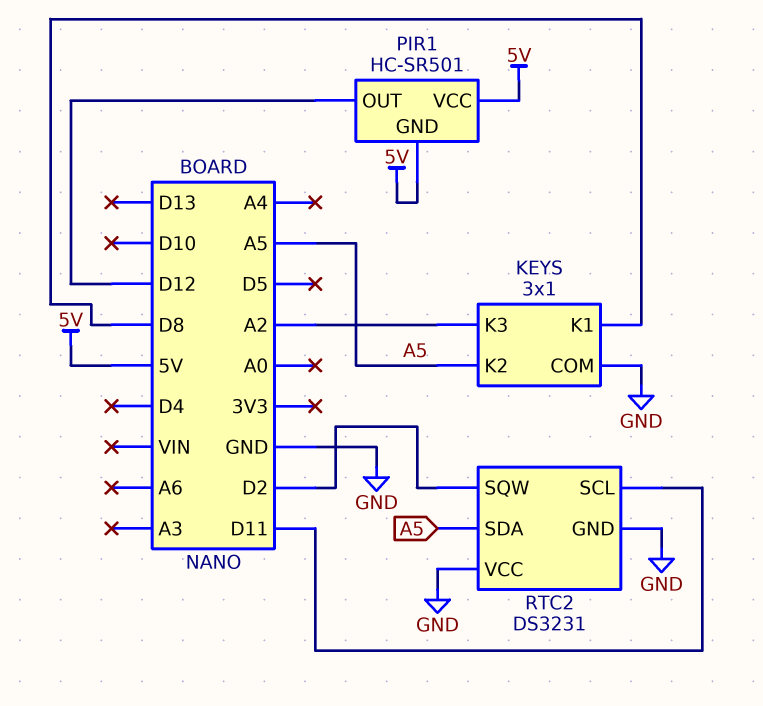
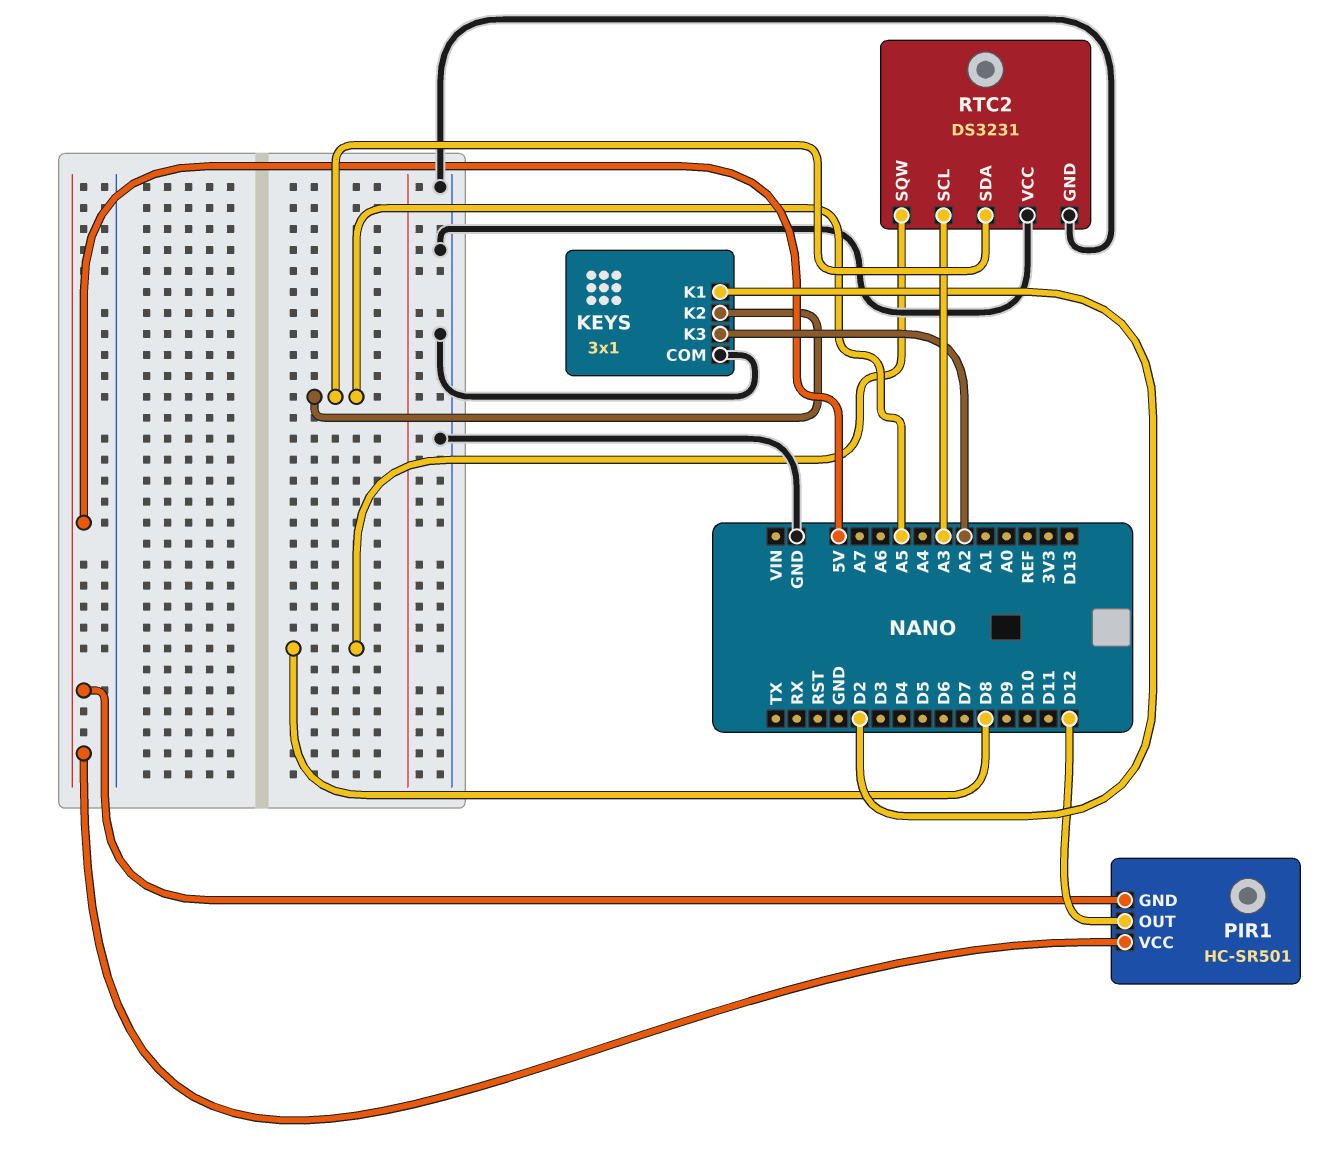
KEYS pin K1: D8 -> D2
RTC2 pin SCL: D11 -> A3
RTC2 pin SQW: D2 -> D8

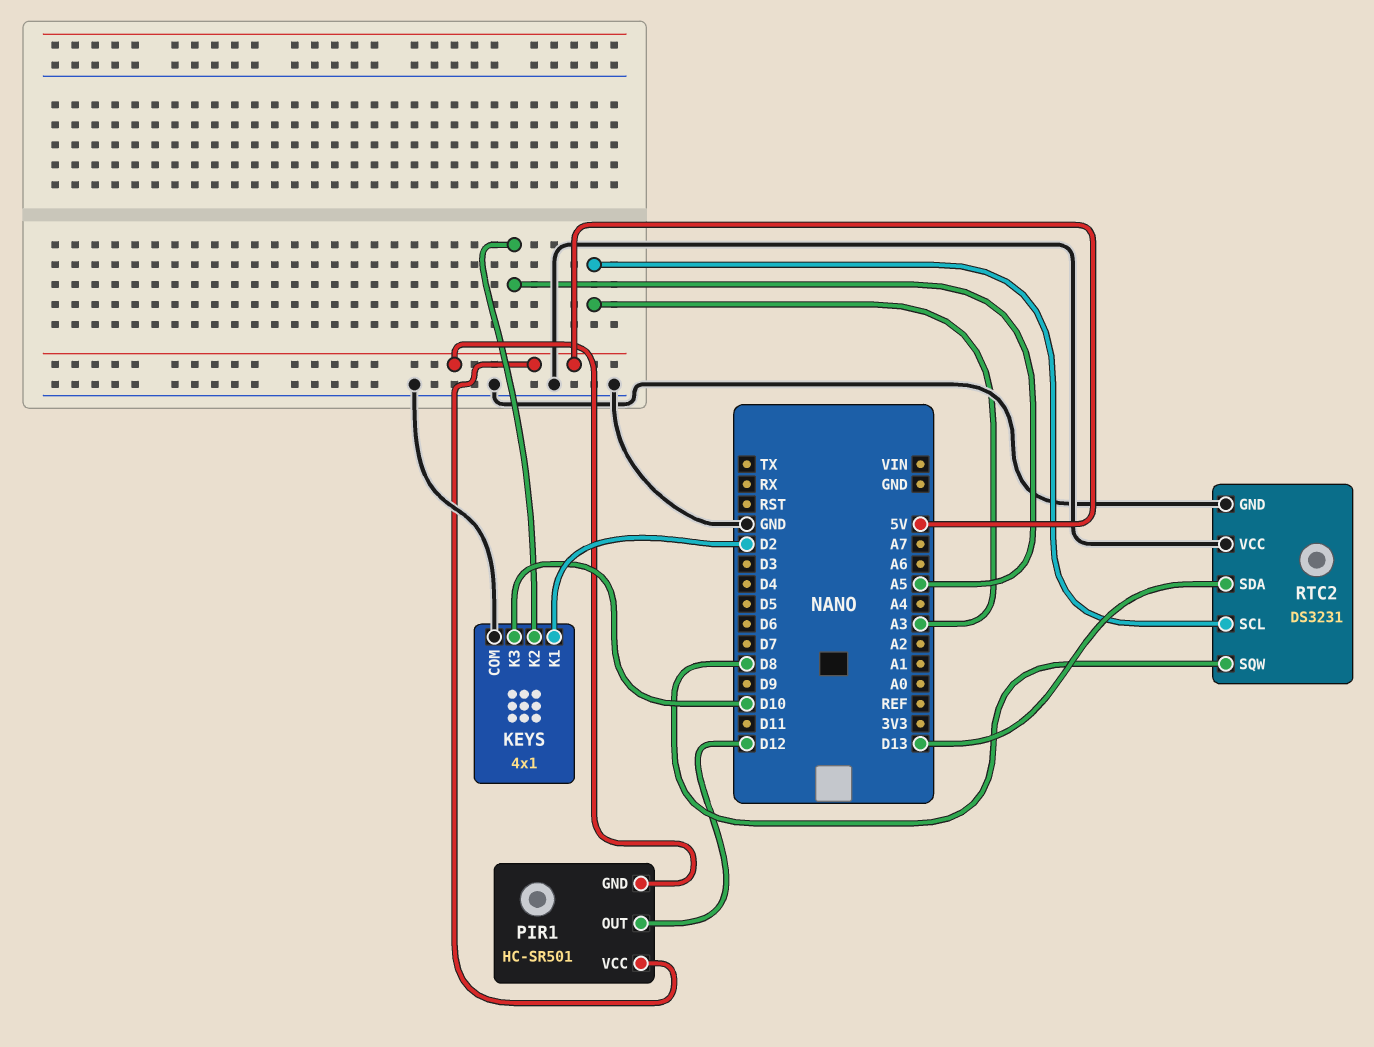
KEYS: 3x1 -> 4x1
KEYS pin K3: A2 -> D10
RTC2 pin SDA: A5 -> D13

